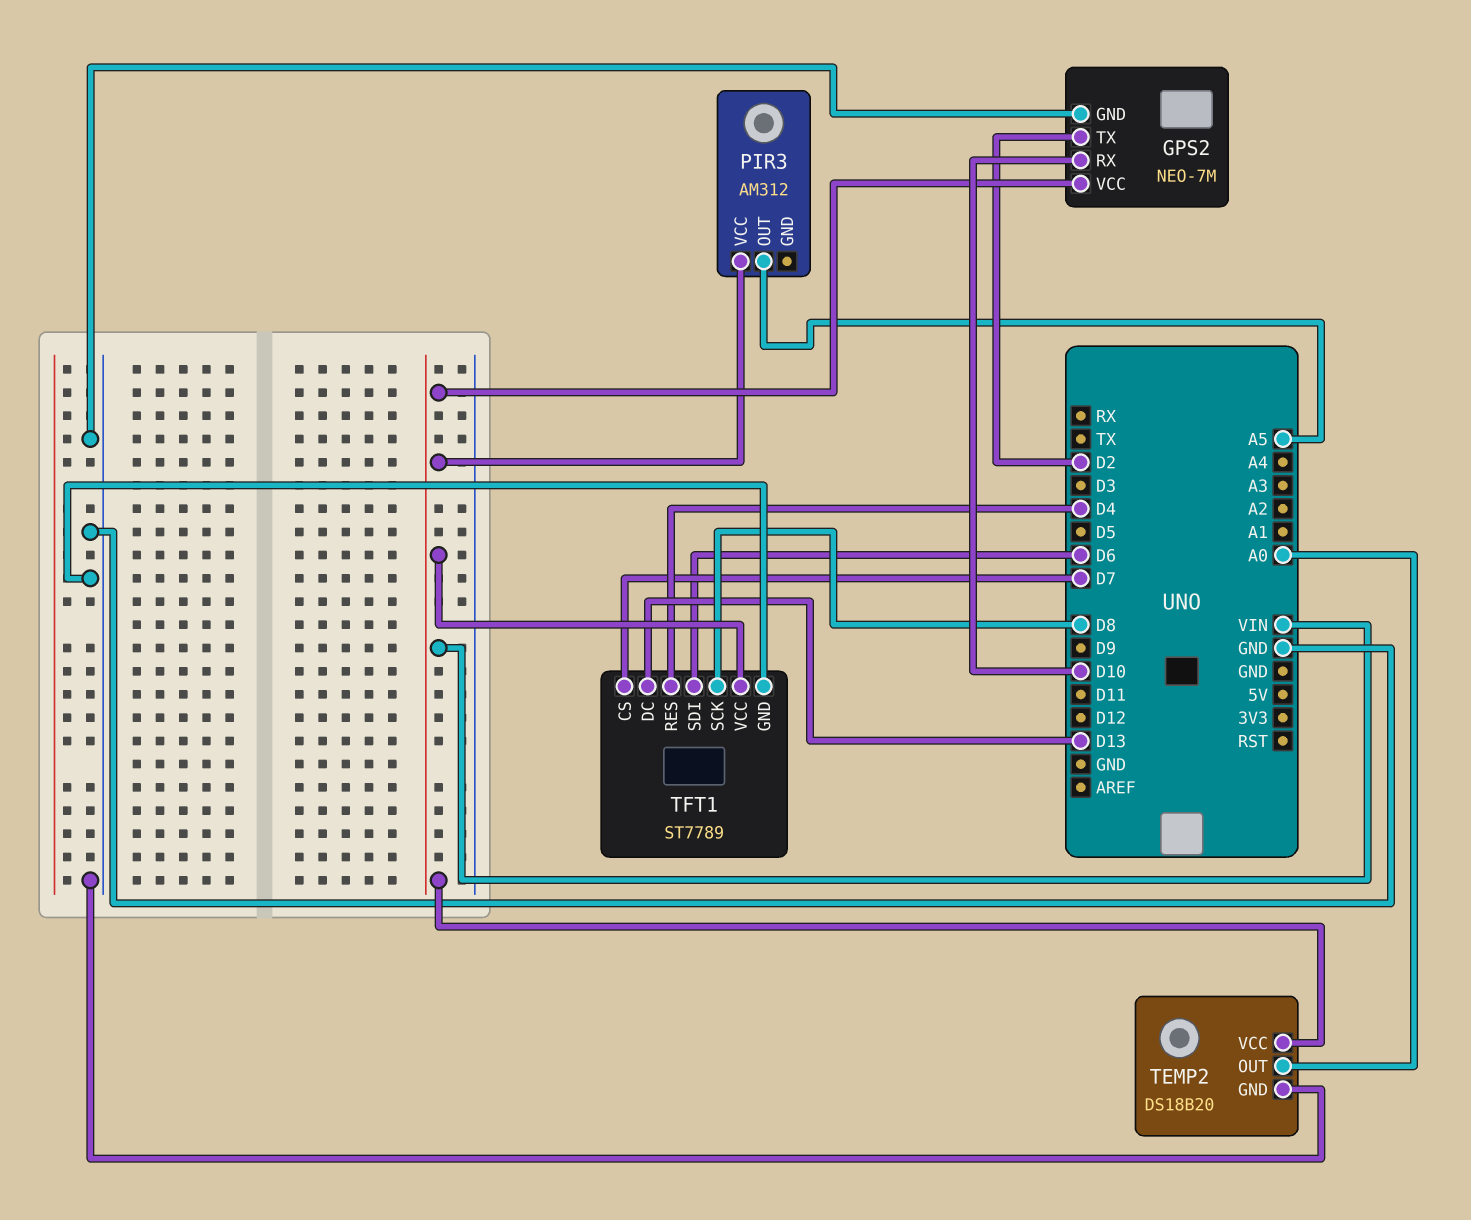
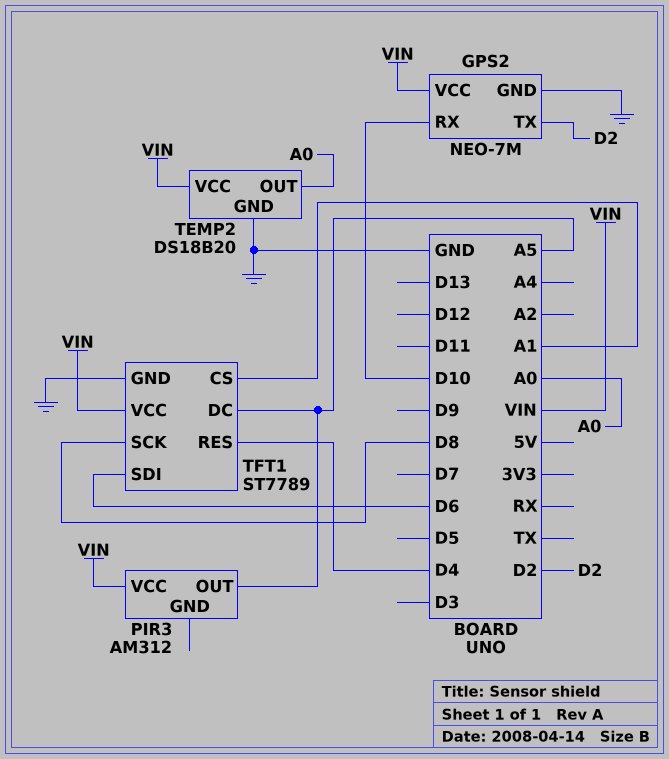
TFT1 pin CS: D7 -> A1
TFT1 pin DC: D13 -> A5

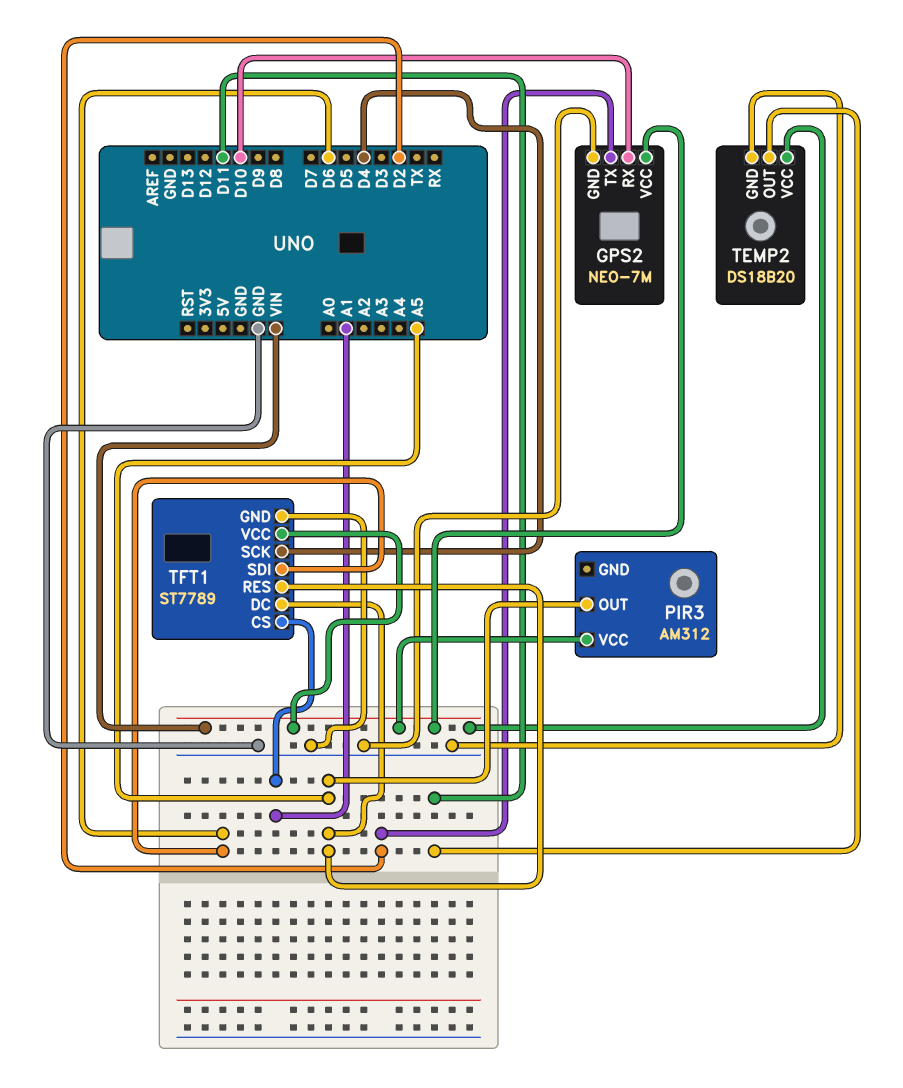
TEMP2 pin OUT: A0 -> D11
TFT1 pin RES: D4 -> A5
TFT1 pin SCK: D8 -> D4

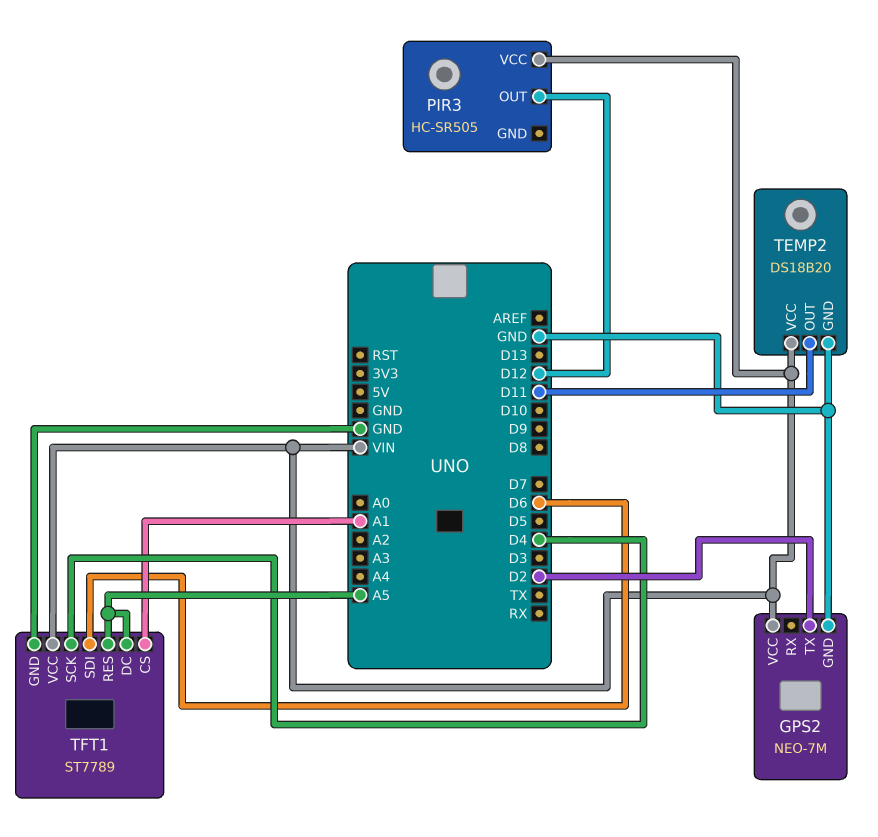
GPS2 pin RX: D10 -> none
PIR3: AM312 -> HC-SR505
PIR3 pin OUT: A5 -> D12

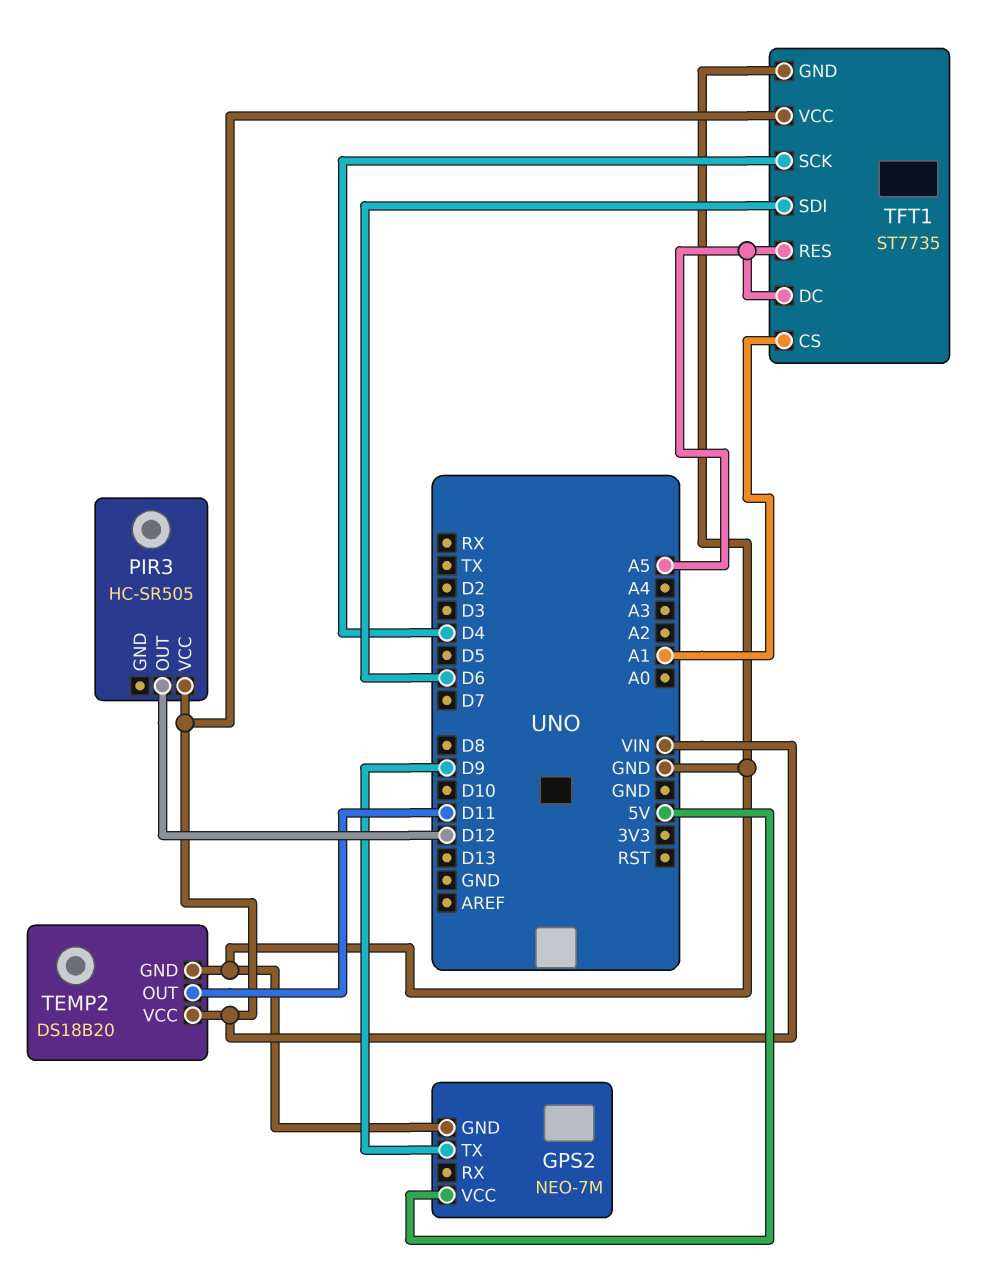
GPS2 pin TX: D2 -> D9
GPS2 pin VCC: VIN -> 5V
TFT1: ST7789 -> ST7735

